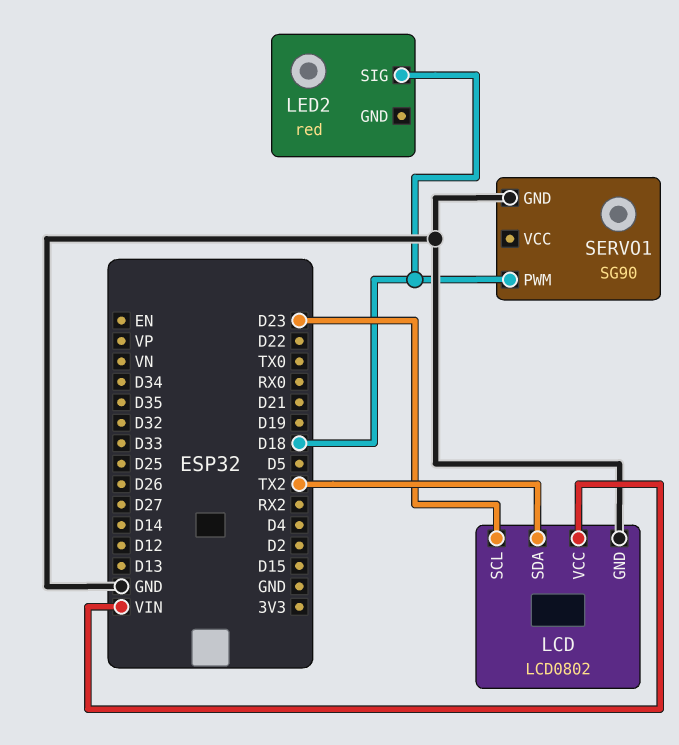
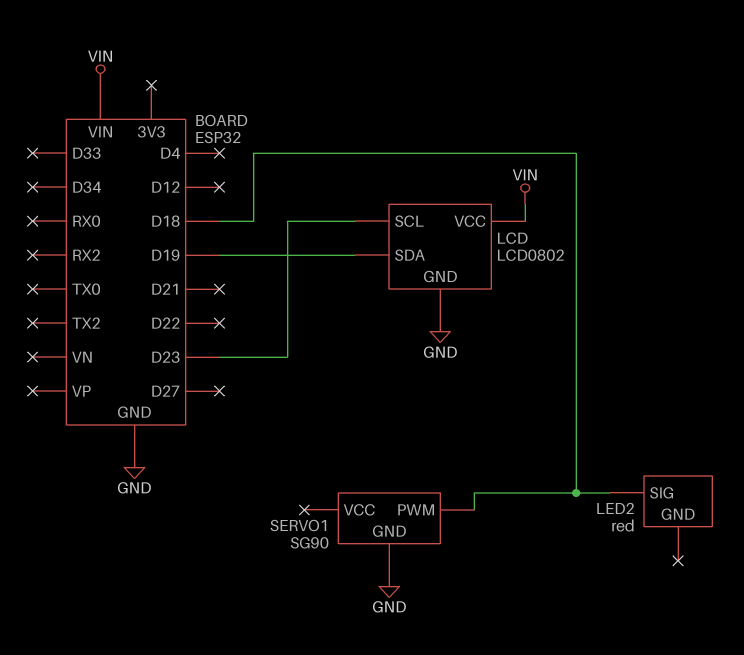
LCD pin SDA: TX2 -> D19

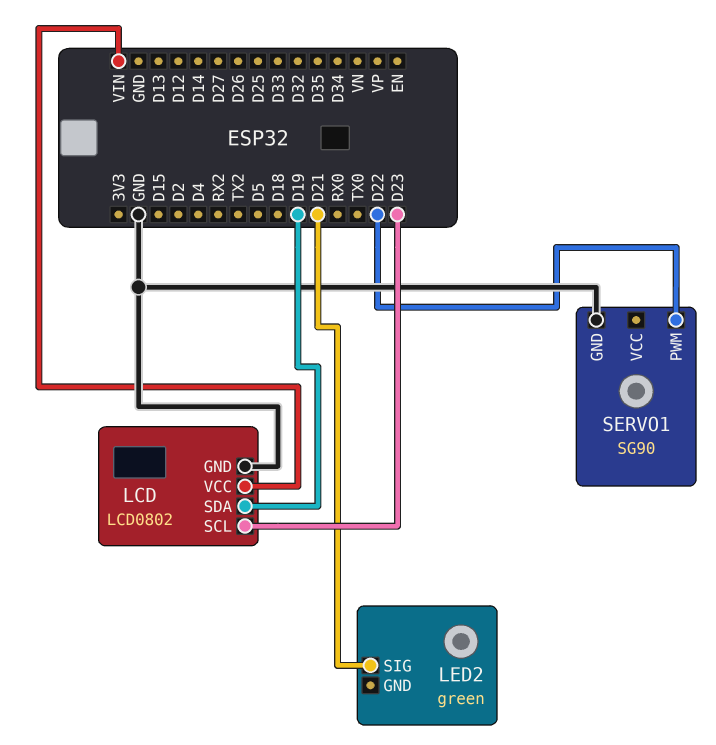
LED2: red -> green
LED2 pin SIG: D18 -> D21
SERVO1 pin PWM: D18 -> D22

